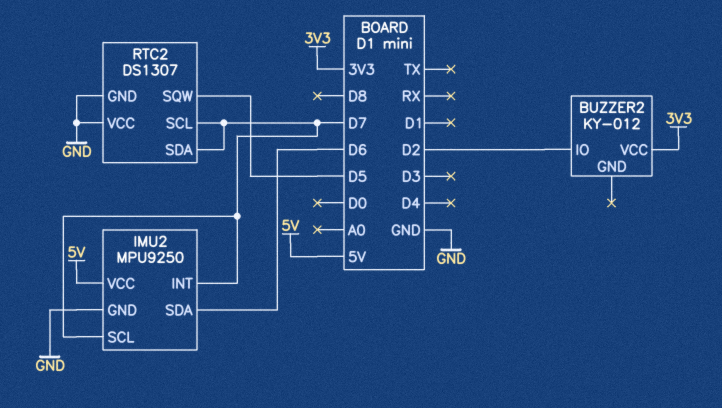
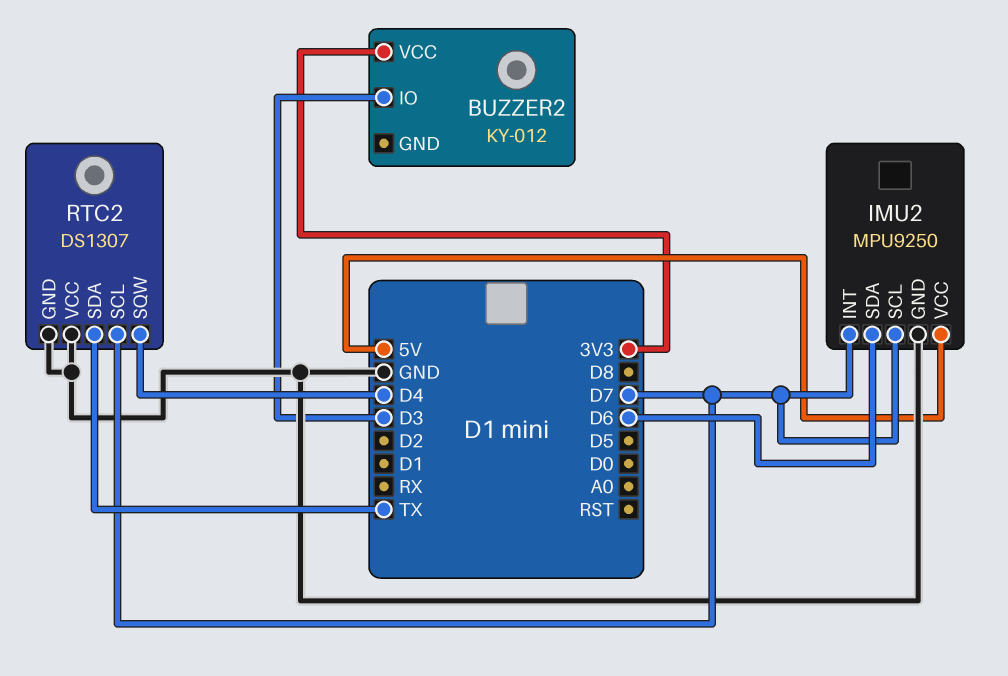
BUZZER2 pin IO: D2 -> D3
RTC2 pin SDA: D7 -> TX
RTC2 pin SQW: D5 -> D4

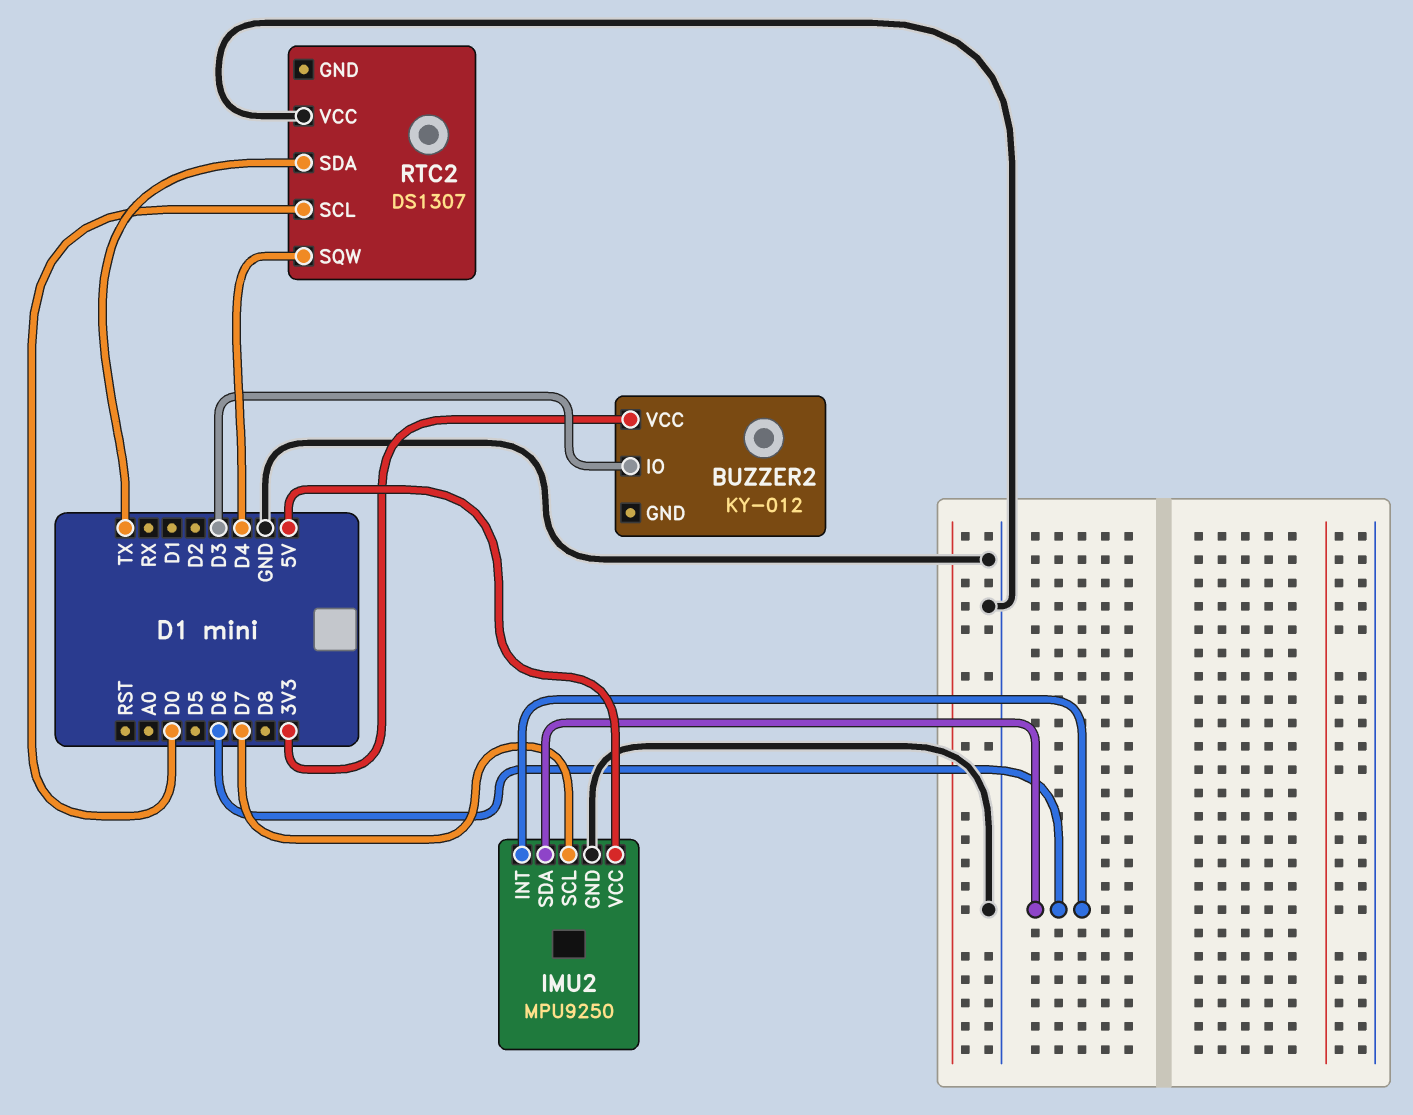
IMU2 pin INT: D7 -> D6
RTC2 pin GND: GND -> none
RTC2 pin SCL: D7 -> D0

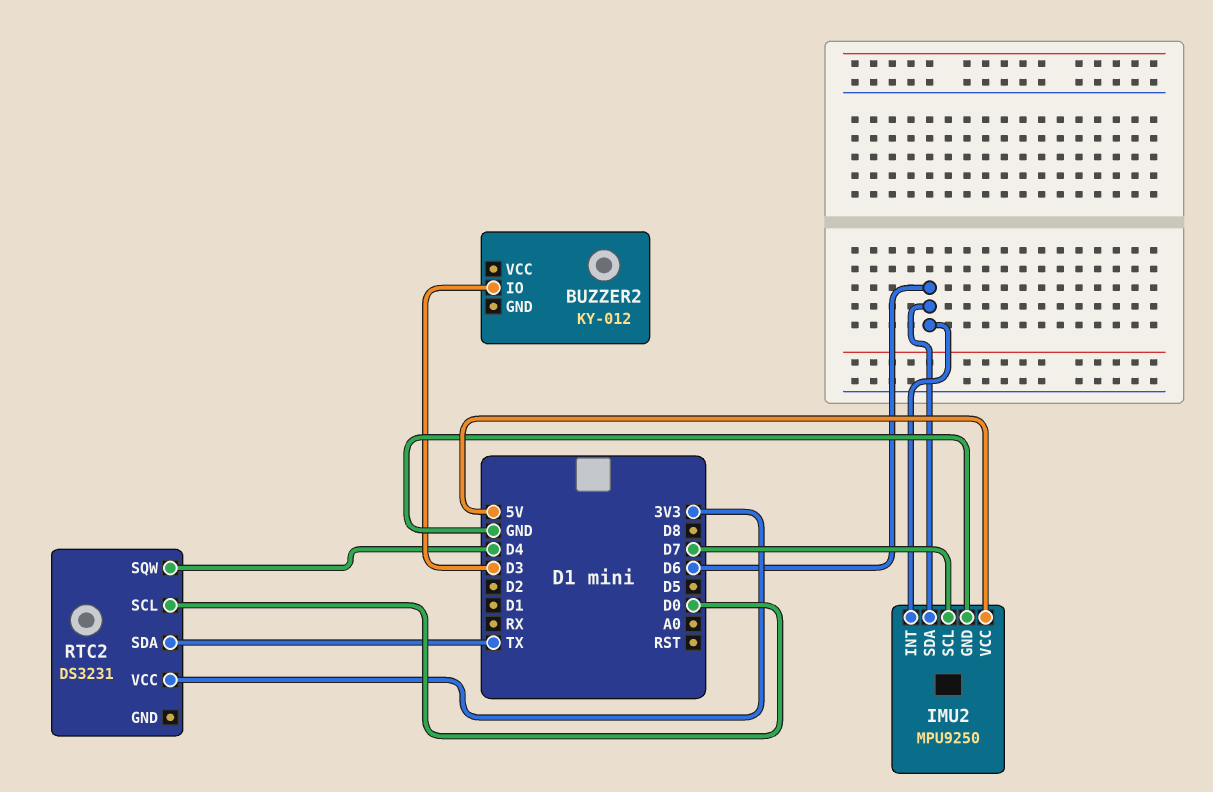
BUZZER2 pin VCC: 3V3 -> none
RTC2: DS1307 -> DS3231
RTC2 pin VCC: GND -> 3V3

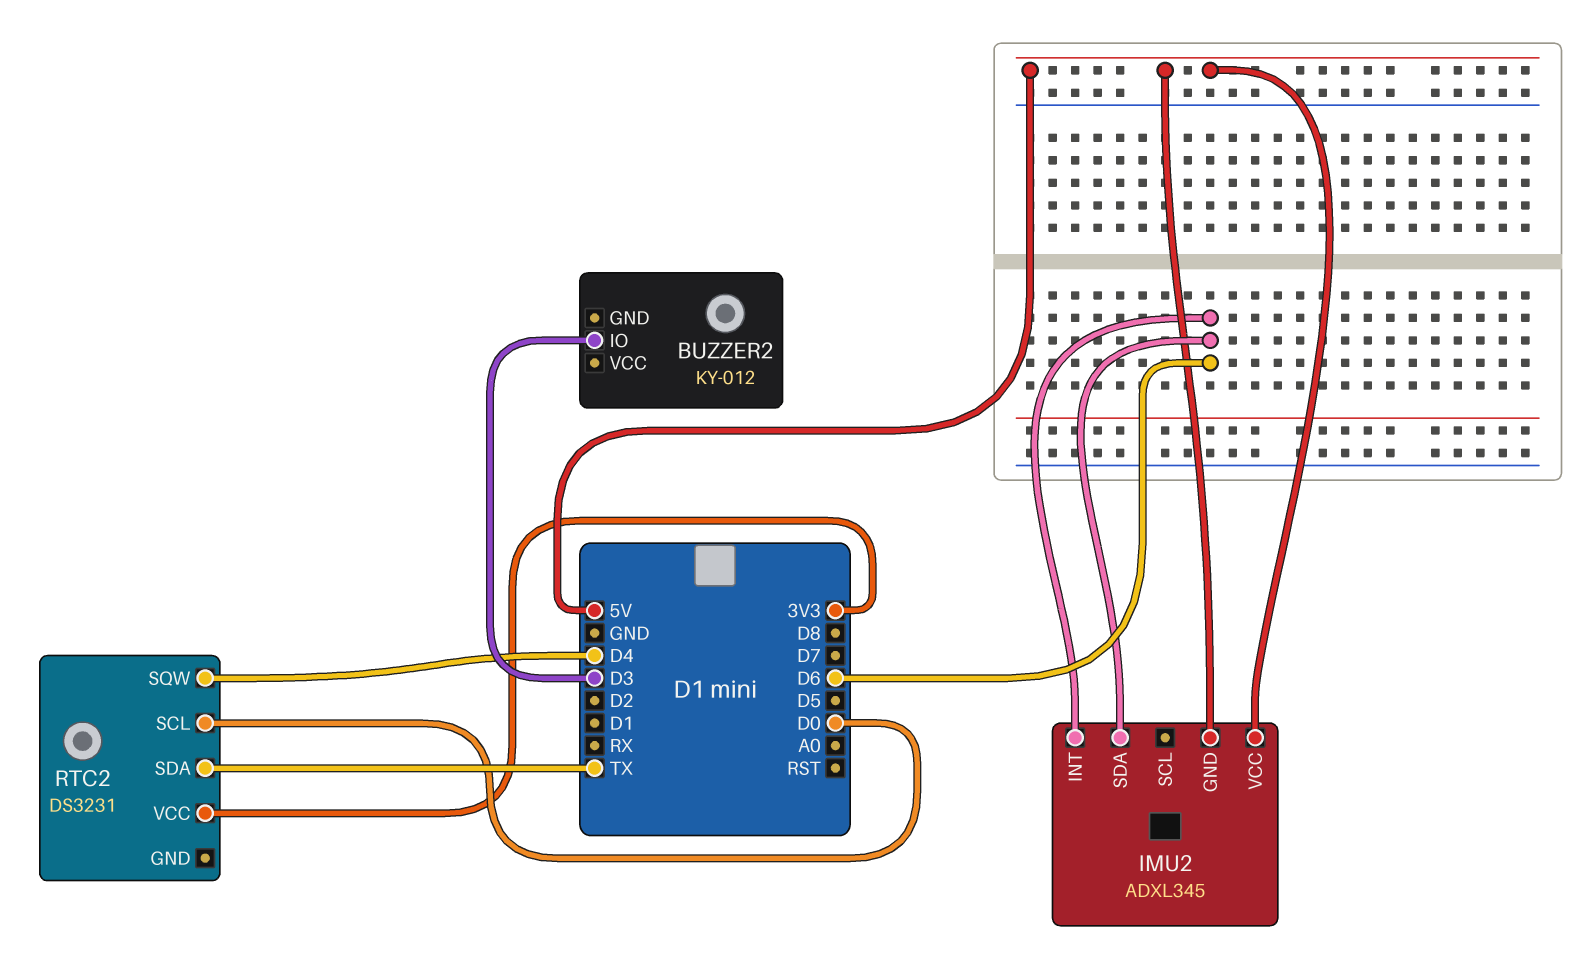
IMU2: MPU9250 -> ADXL345
IMU2 pin GND: GND -> 5V
IMU2 pin SCL: D7 -> none

